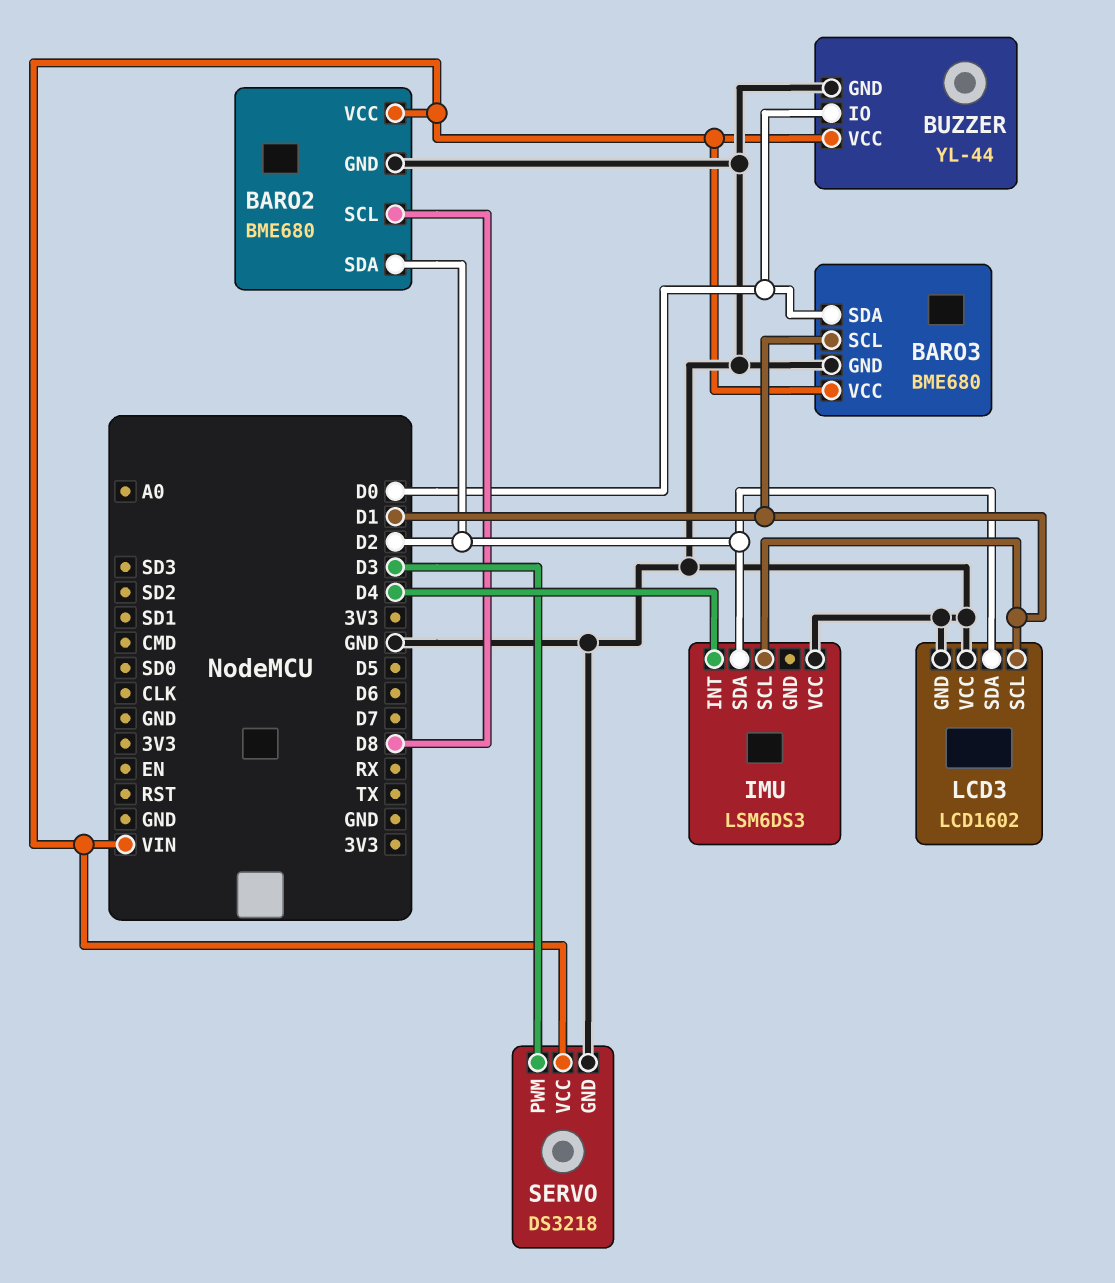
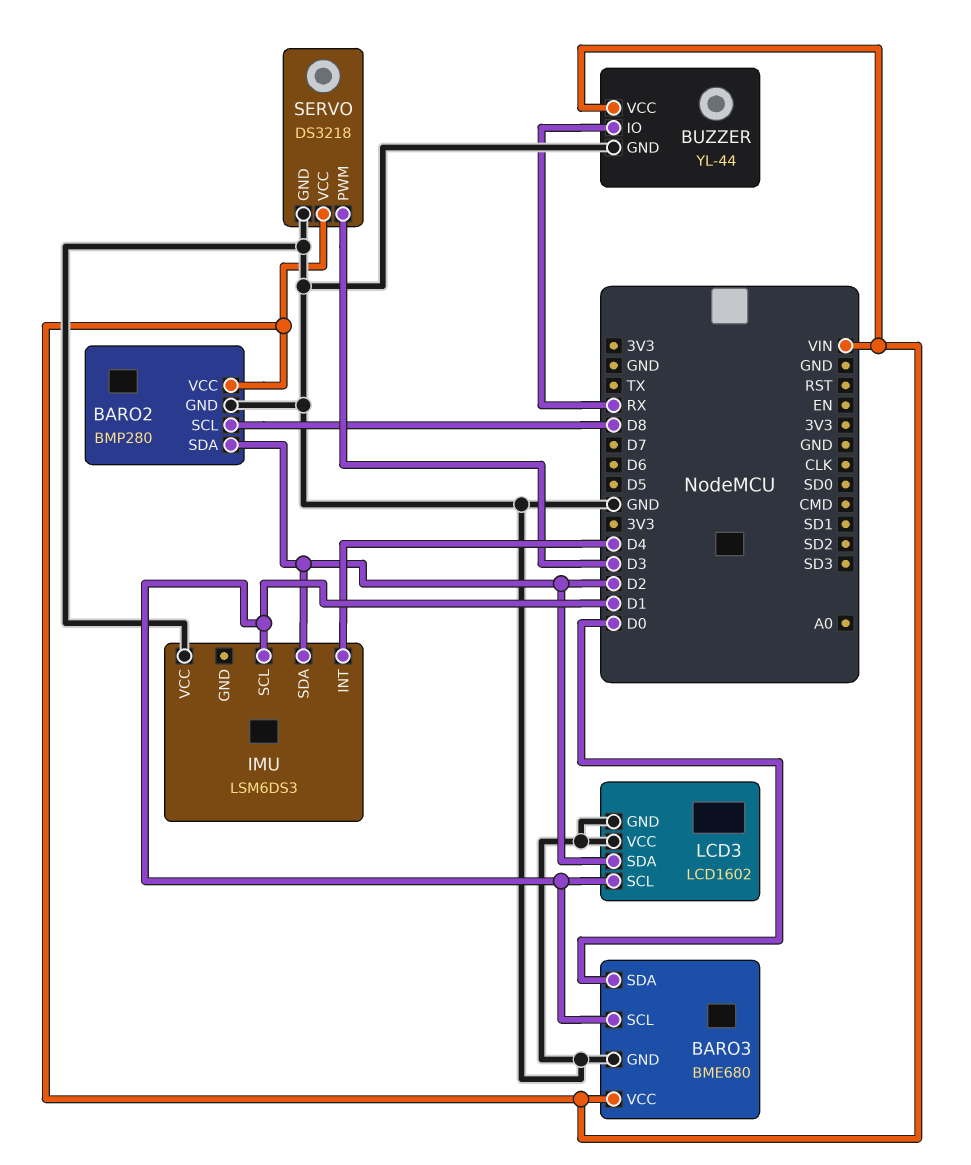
BARO2: BME680 -> BMP280
BUZZER pin IO: D0 -> RX

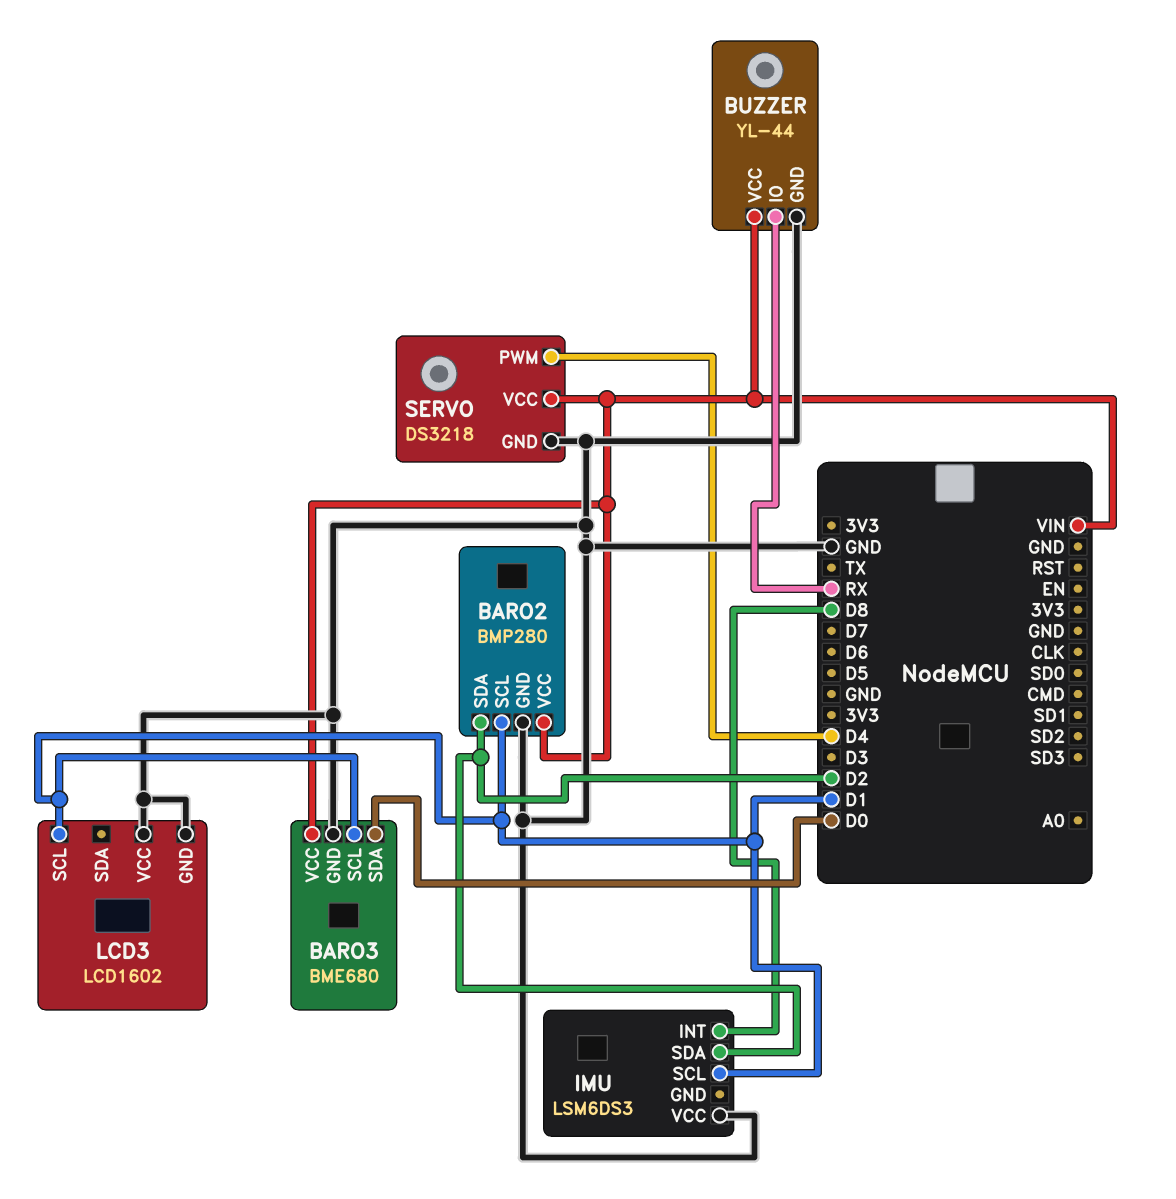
BARO2 pin SCL: D8 -> D1
IMU pin INT: D4 -> D8
LCD3 pin SDA: D2 -> none
SERVO pin PWM: D3 -> D4

